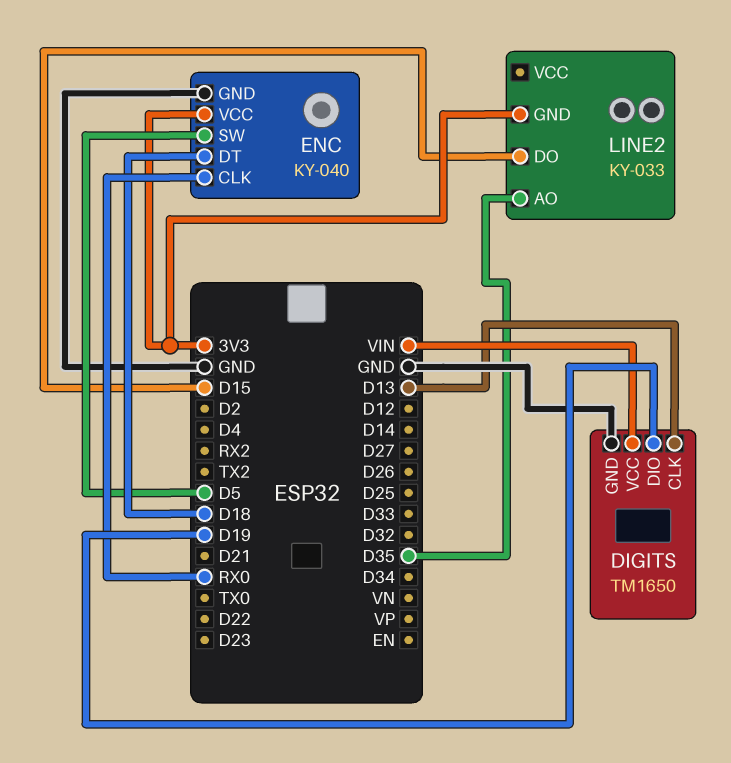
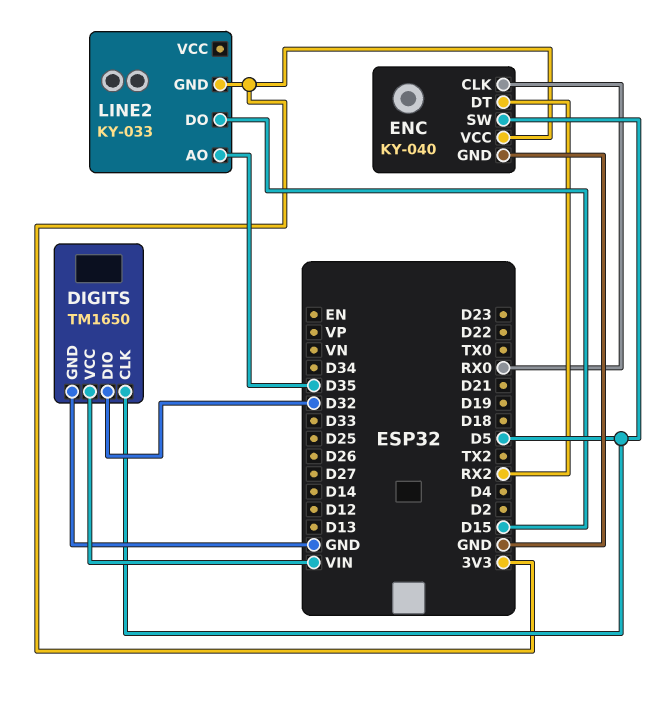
DIGITS pin CLK: D13 -> D5
DIGITS pin DIO: D19 -> D32
ENC pin DT: D18 -> RX2

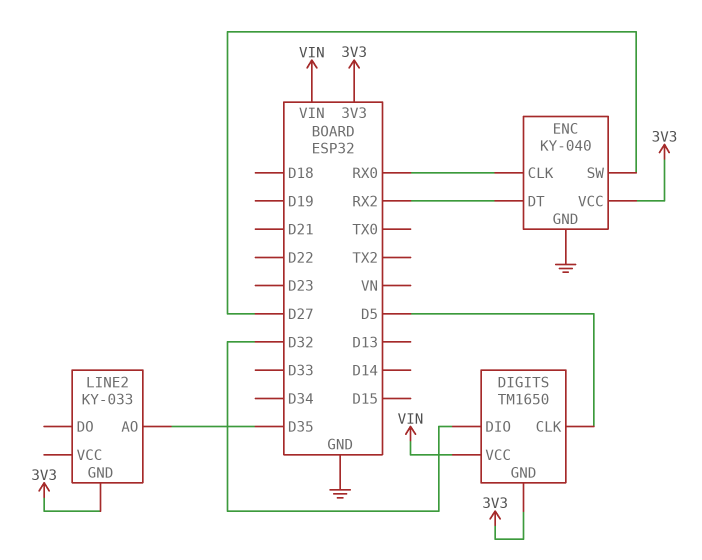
DIGITS pin GND: GND -> 3V3
ENC pin SW: D5 -> D27
LINE2 pin DO: D15 -> none

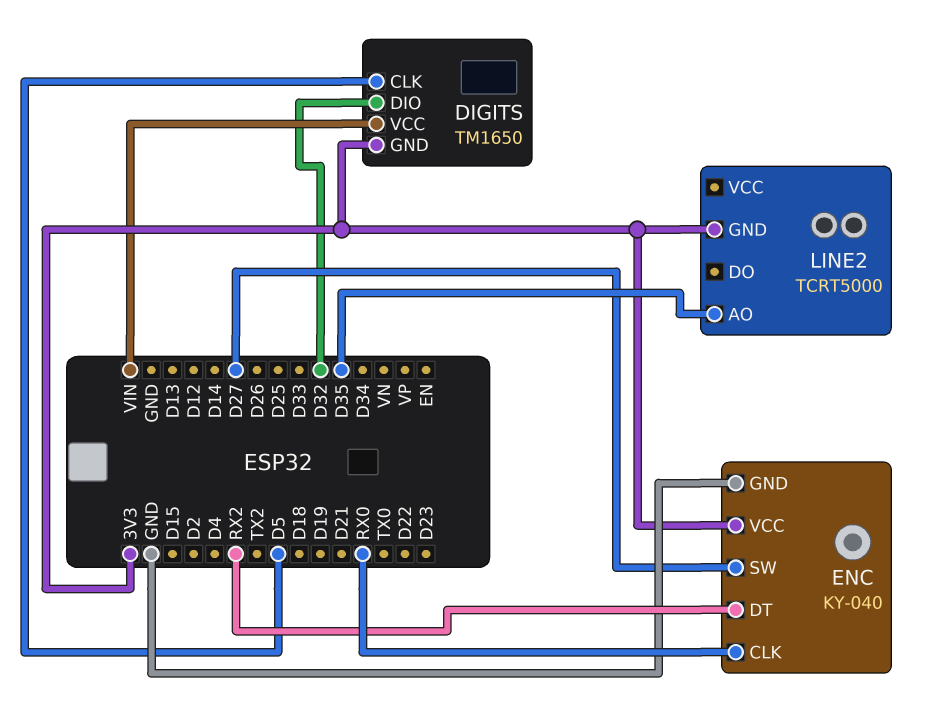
LINE2: KY-033 -> TCRT5000

